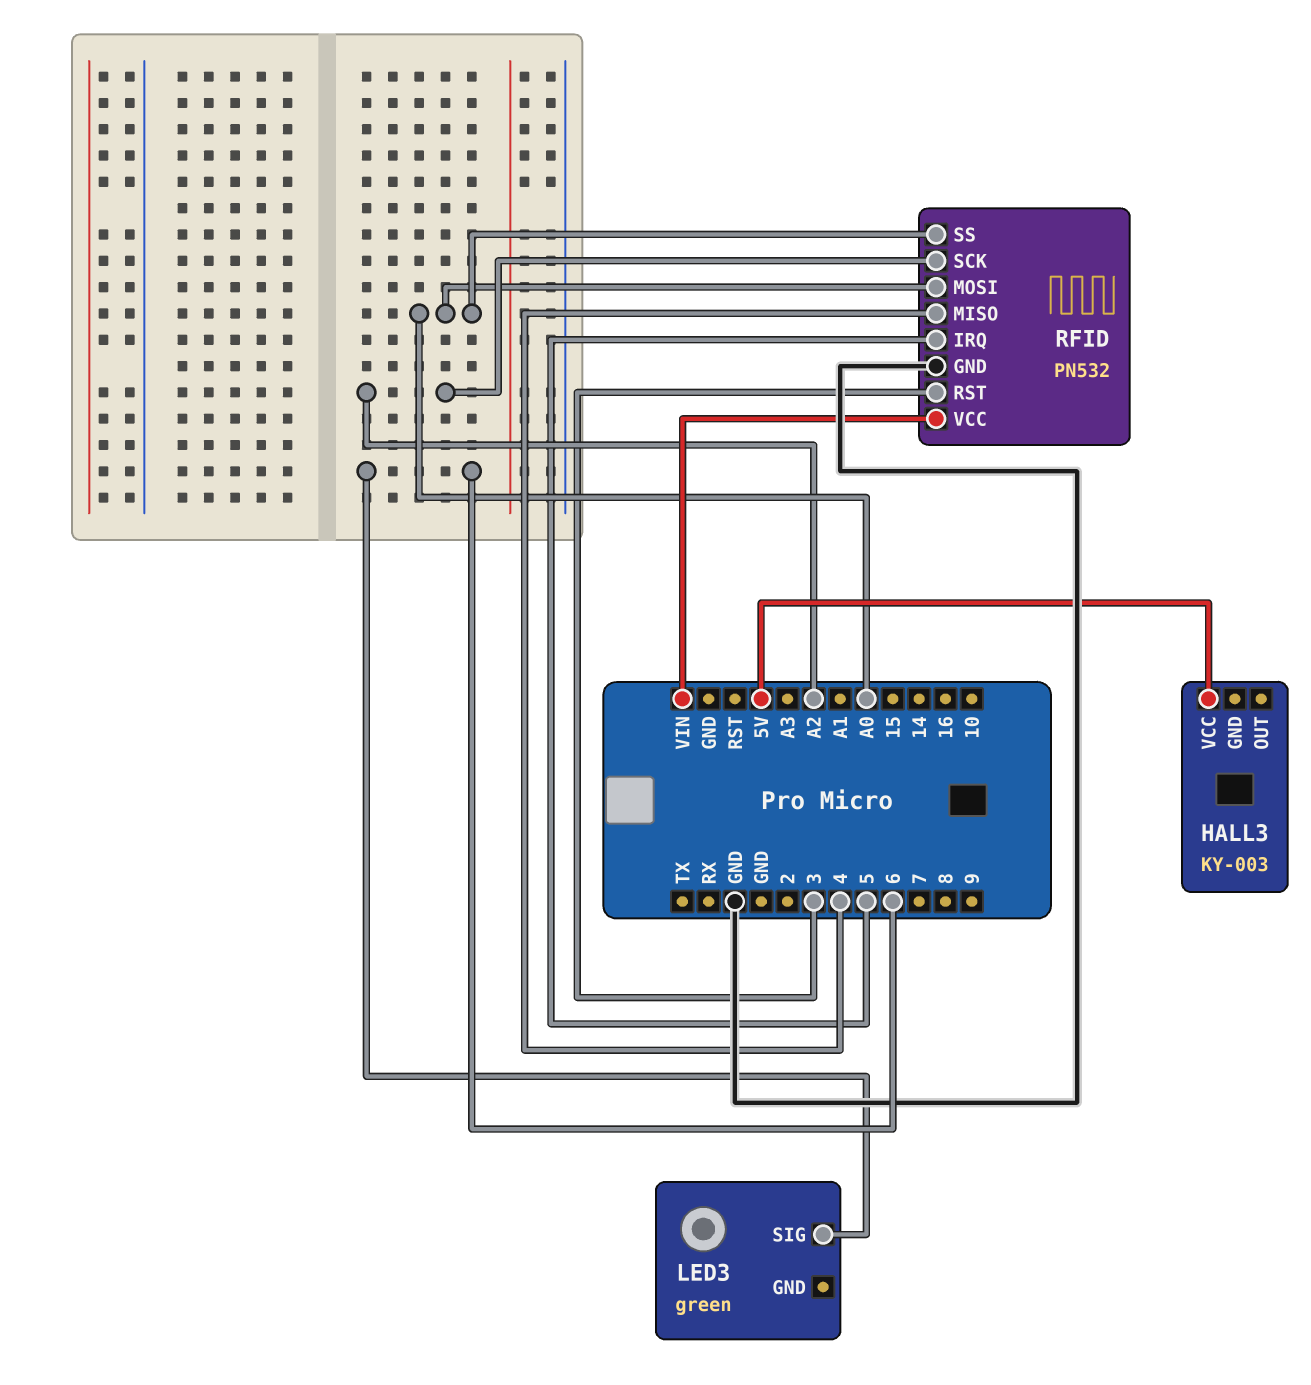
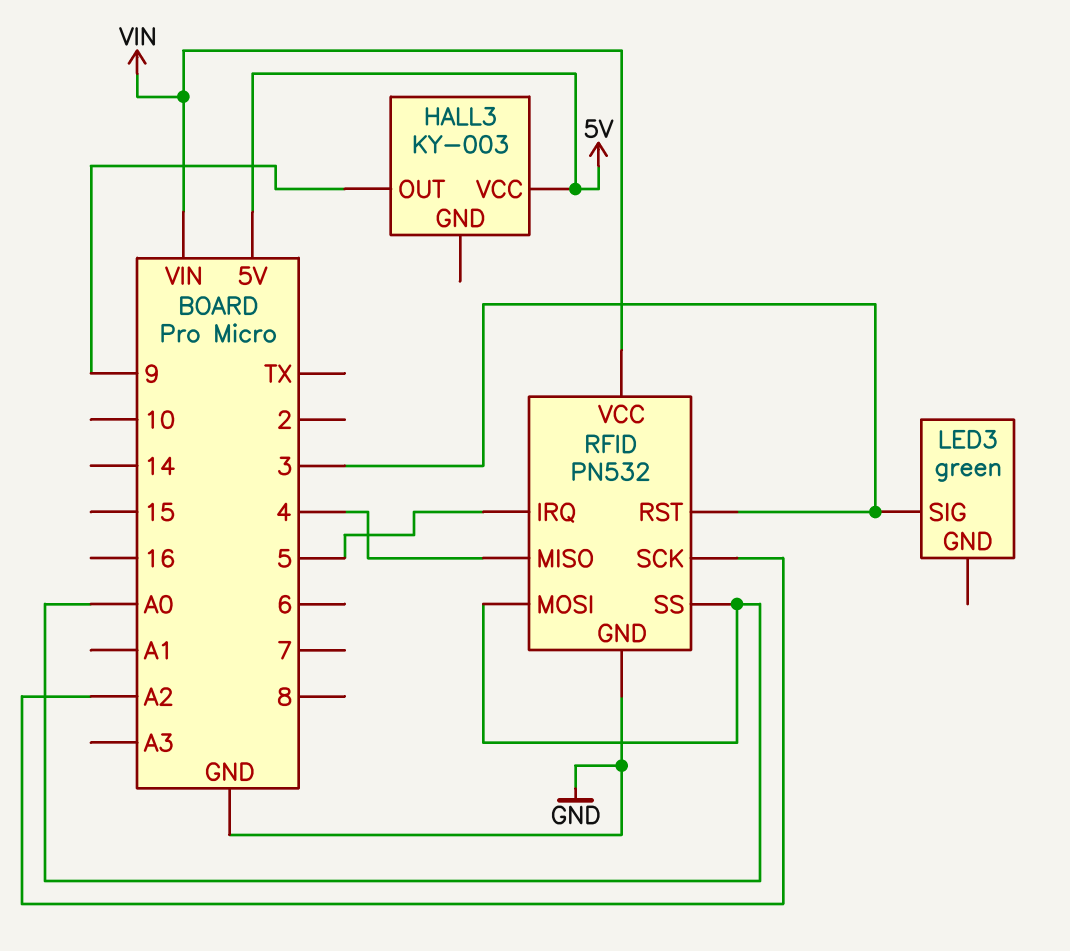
HALL3 pin OUT: none -> 9
LED3 pin SIG: 6 -> 3

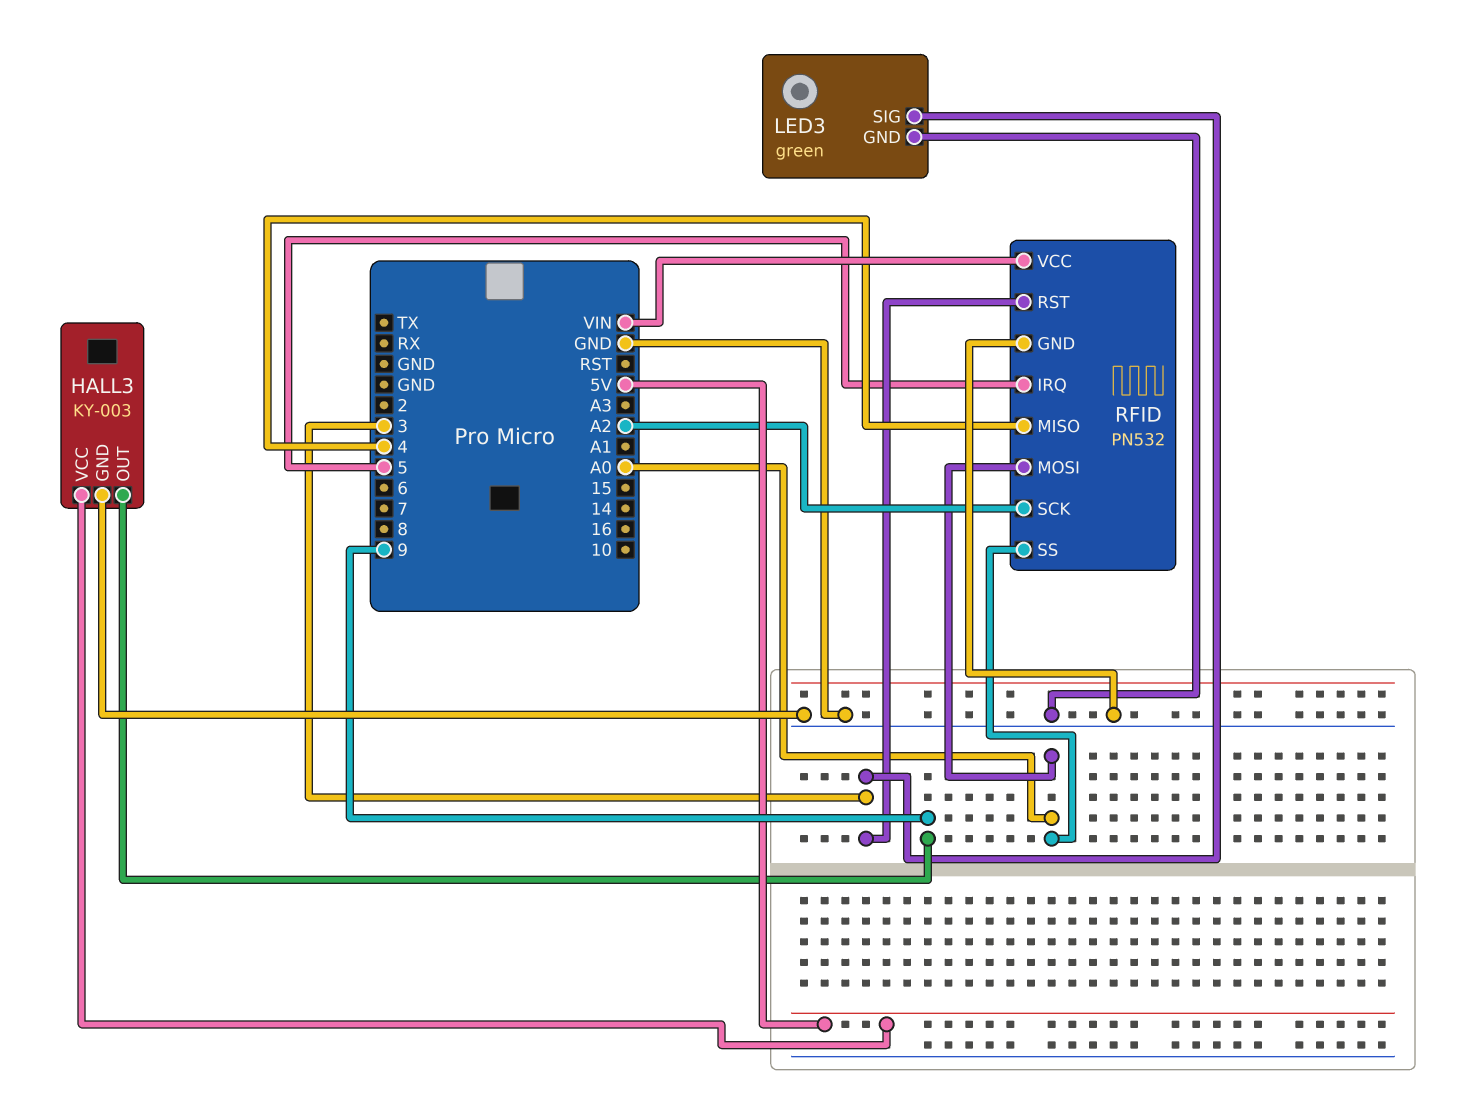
HALL3 pin GND: none -> GND
LED3 pin GND: none -> GND

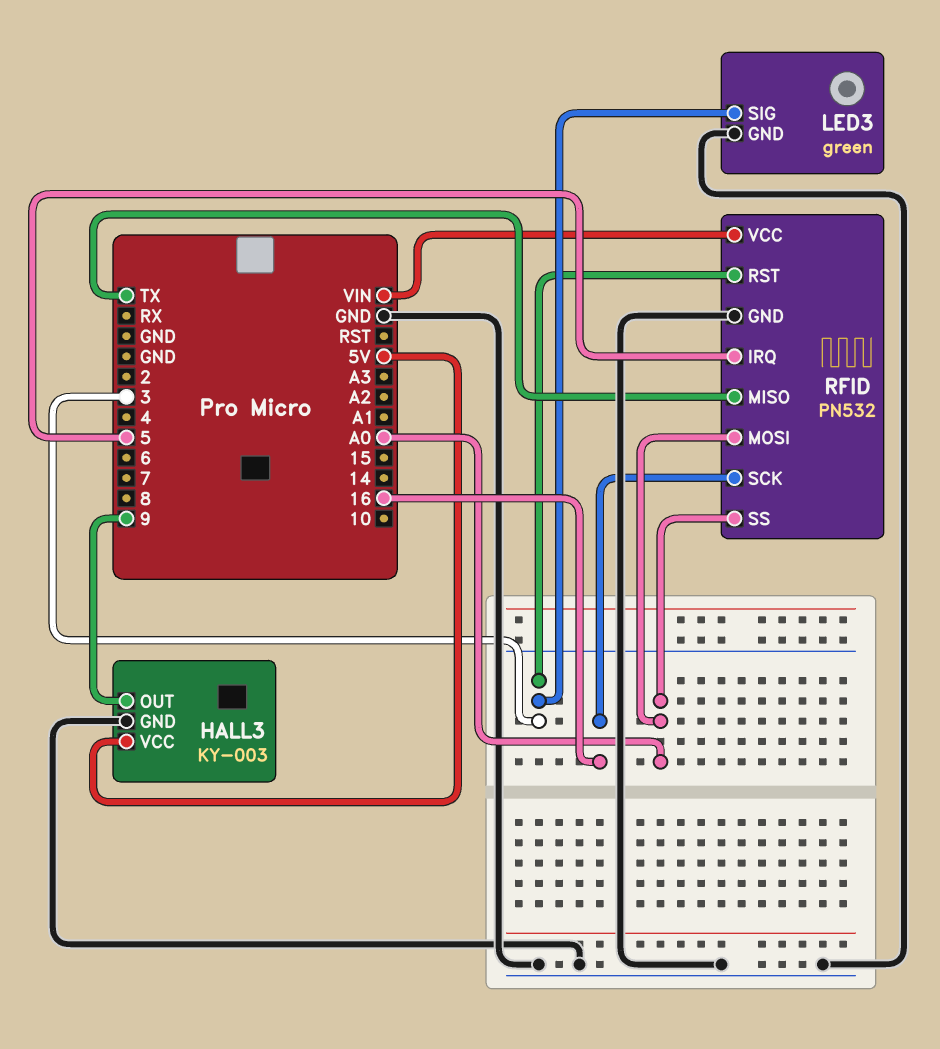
RFID pin MISO: 4 -> TX
RFID pin SCK: A2 -> 16

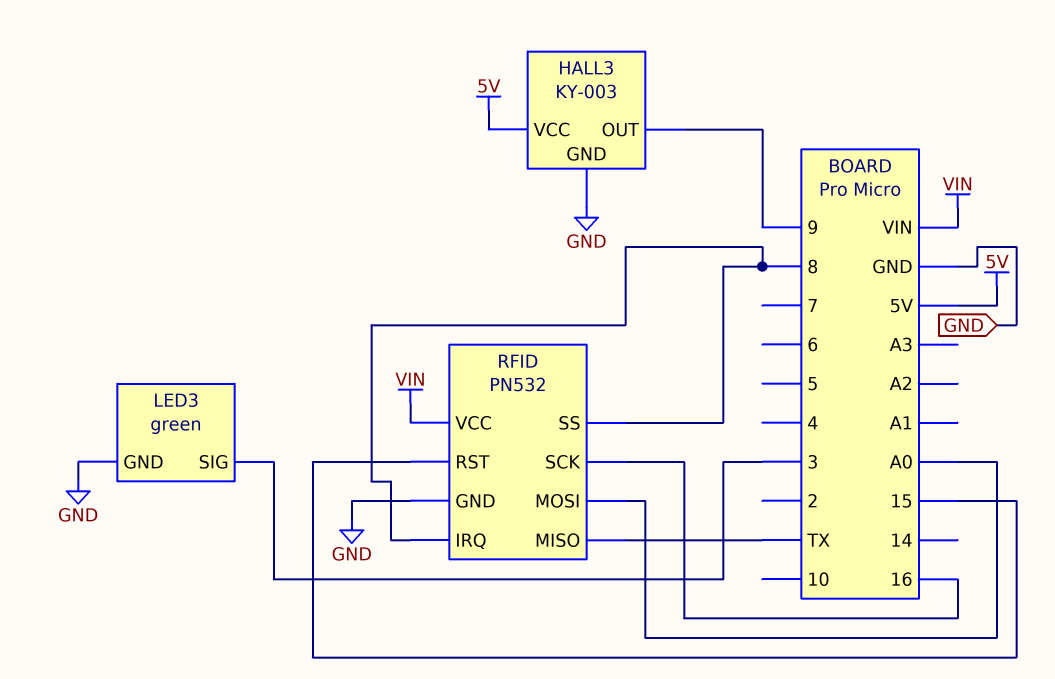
RFID pin IRQ: 5 -> 8
RFID pin RST: 3 -> 15
RFID pin SS: A0 -> 8

